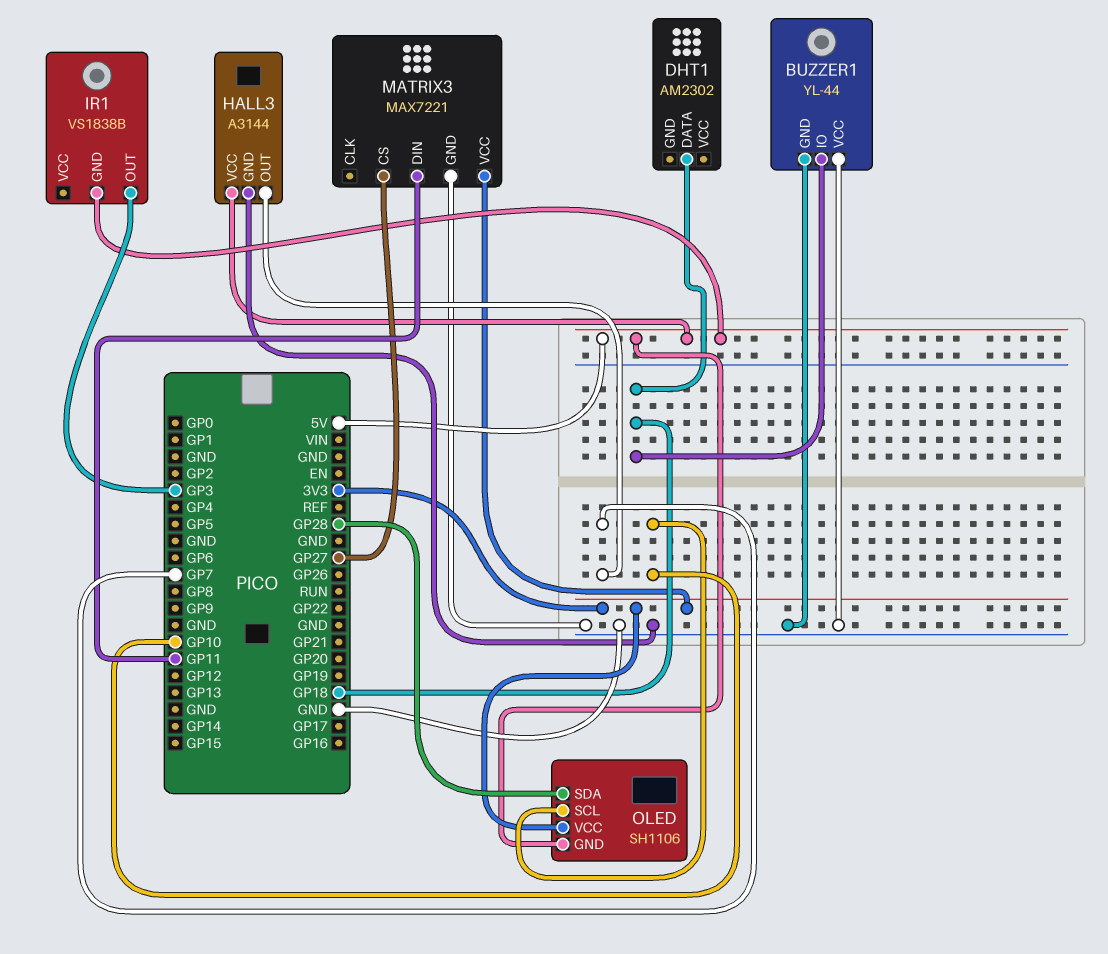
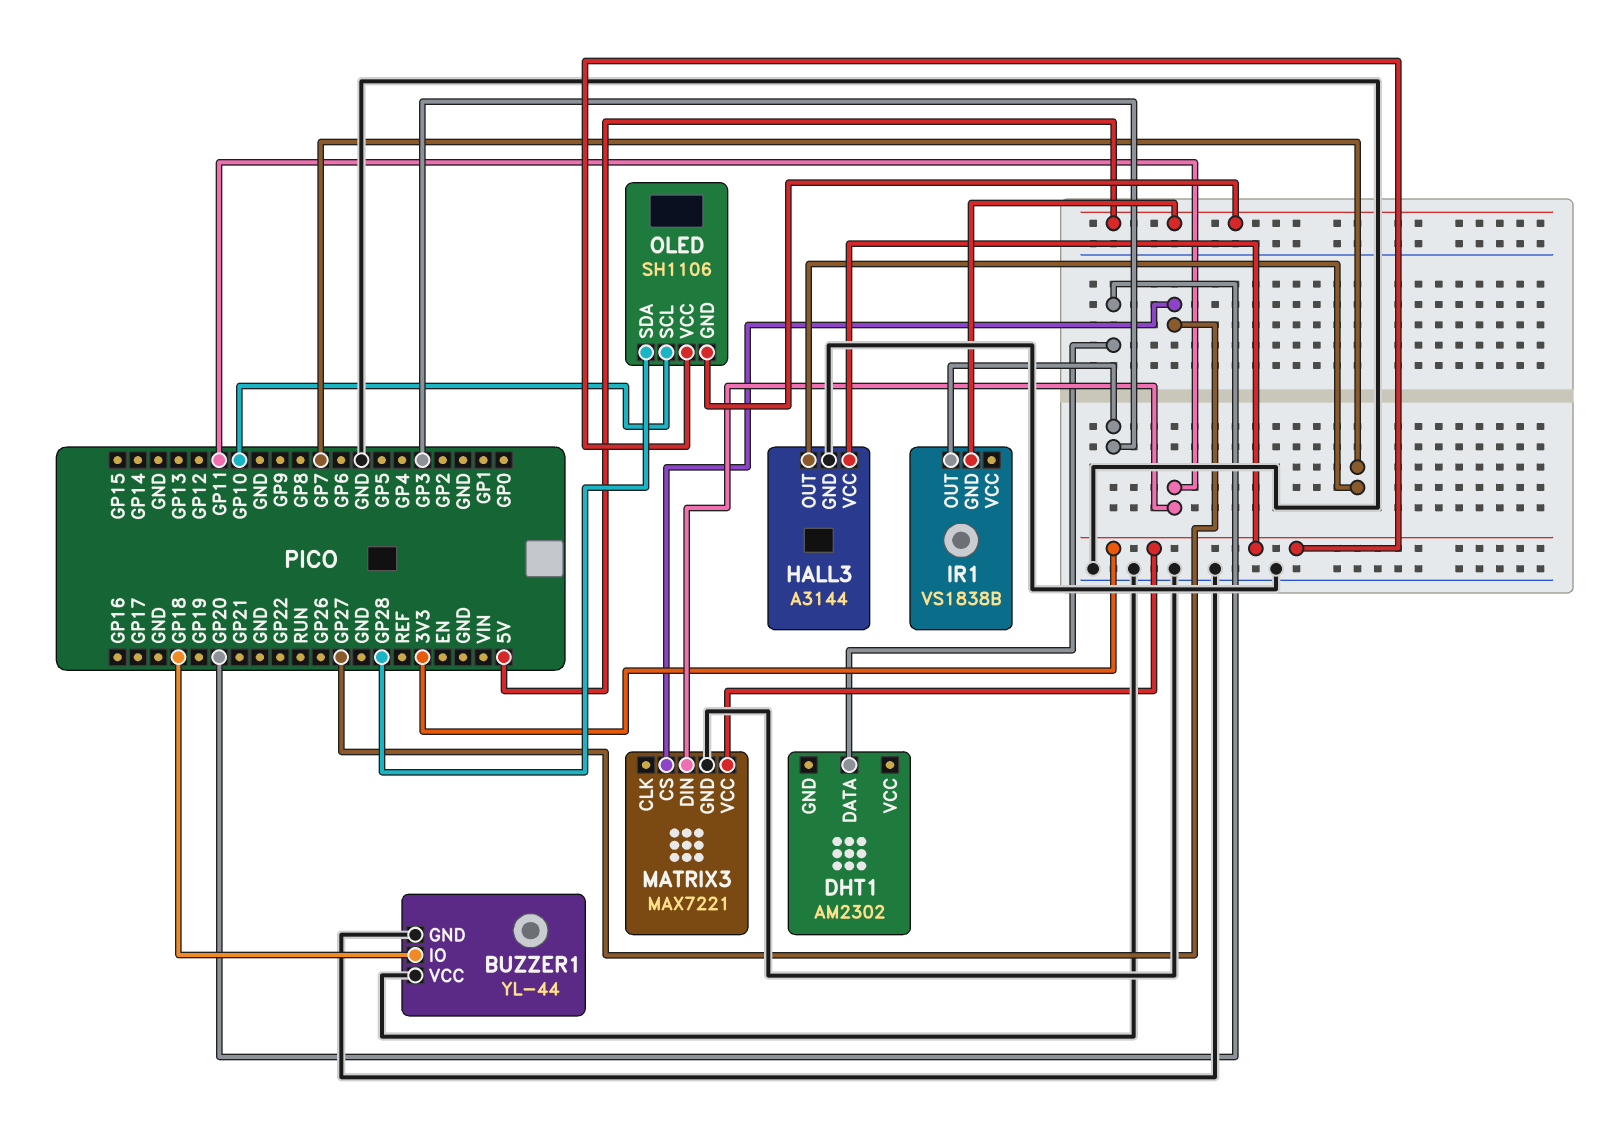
DHT1 pin DATA: GP18 -> GP20
HALL3 pin VCC: 5V -> 3V3

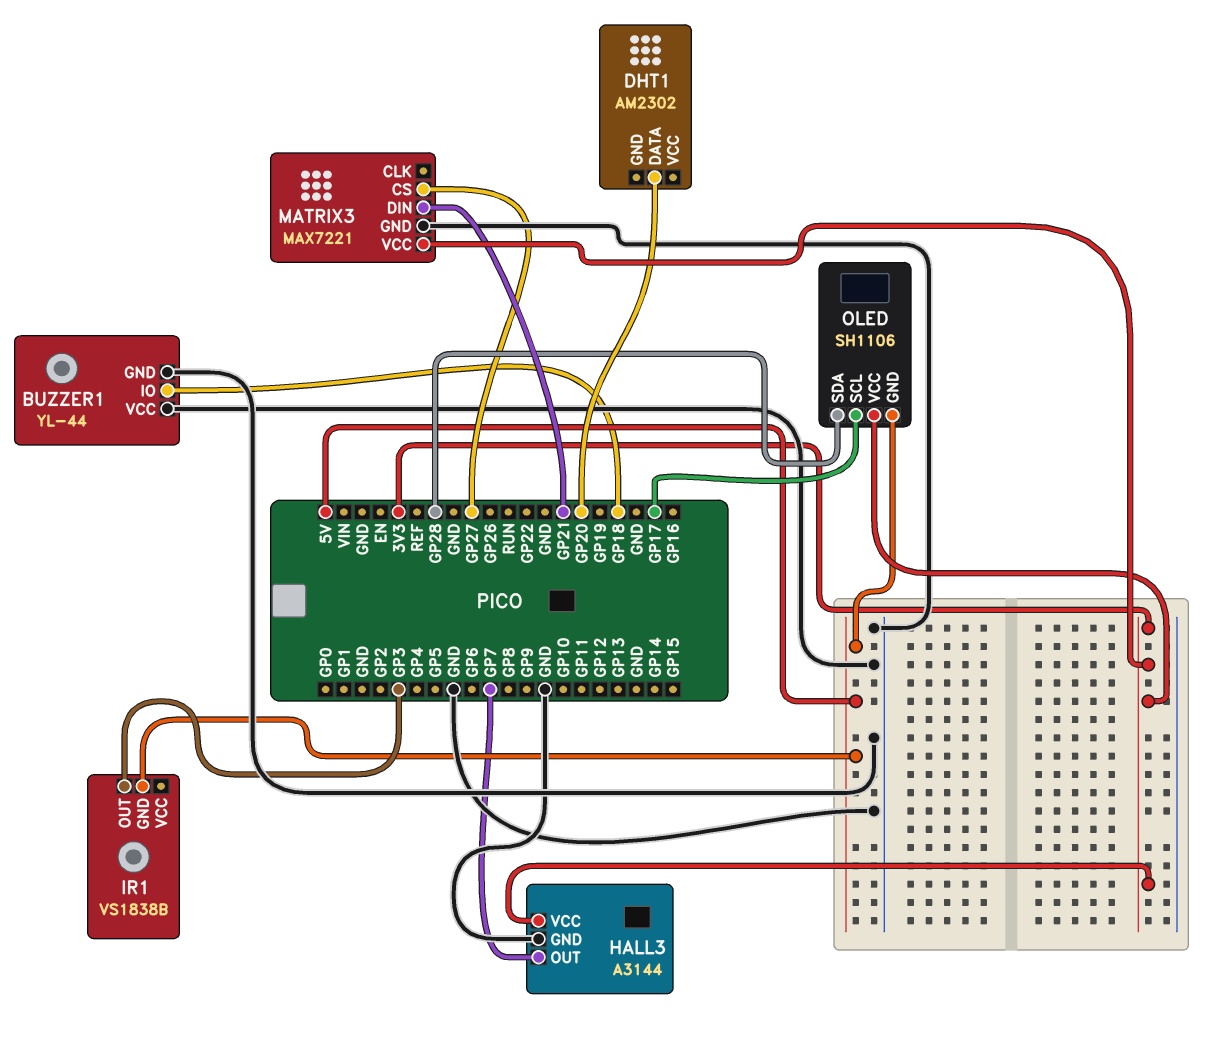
MATRIX3 pin DIN: GP11 -> GP21
OLED pin SCL: GP10 -> GP17

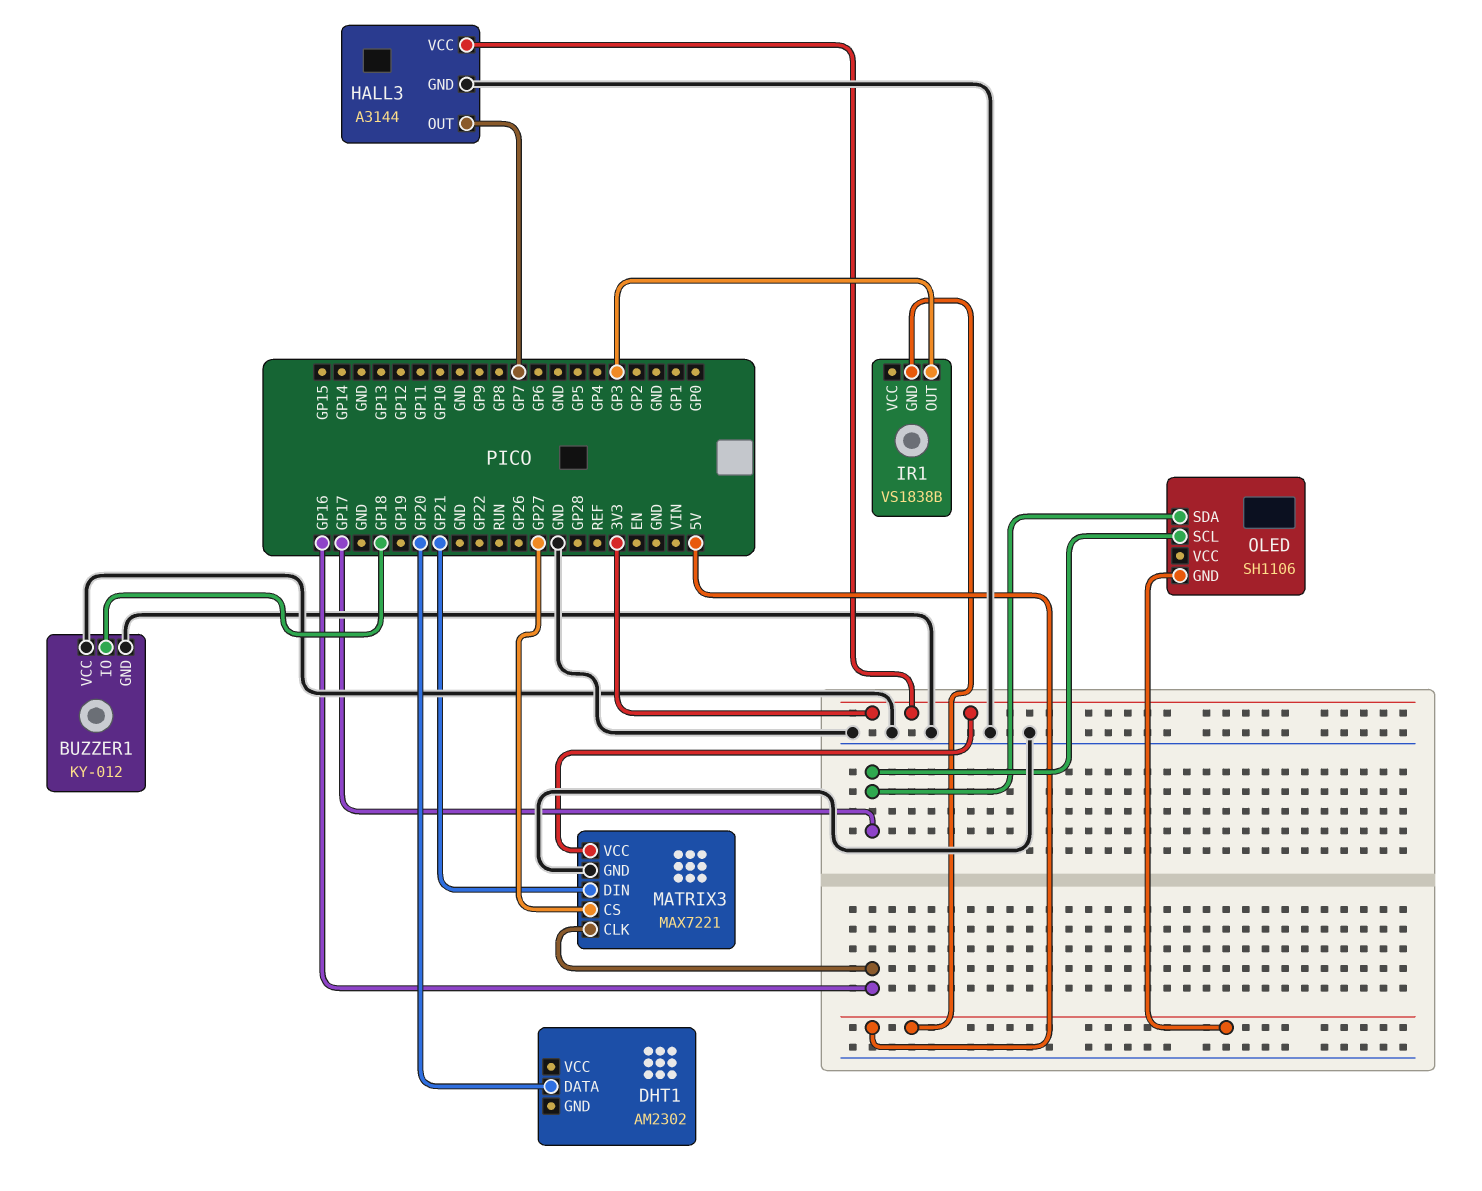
BUZZER1: YL-44 -> KY-012
MATRIX3 pin CLK: none -> GP16
OLED pin SDA: GP28 -> GP17
OLED pin VCC: 3V3 -> none

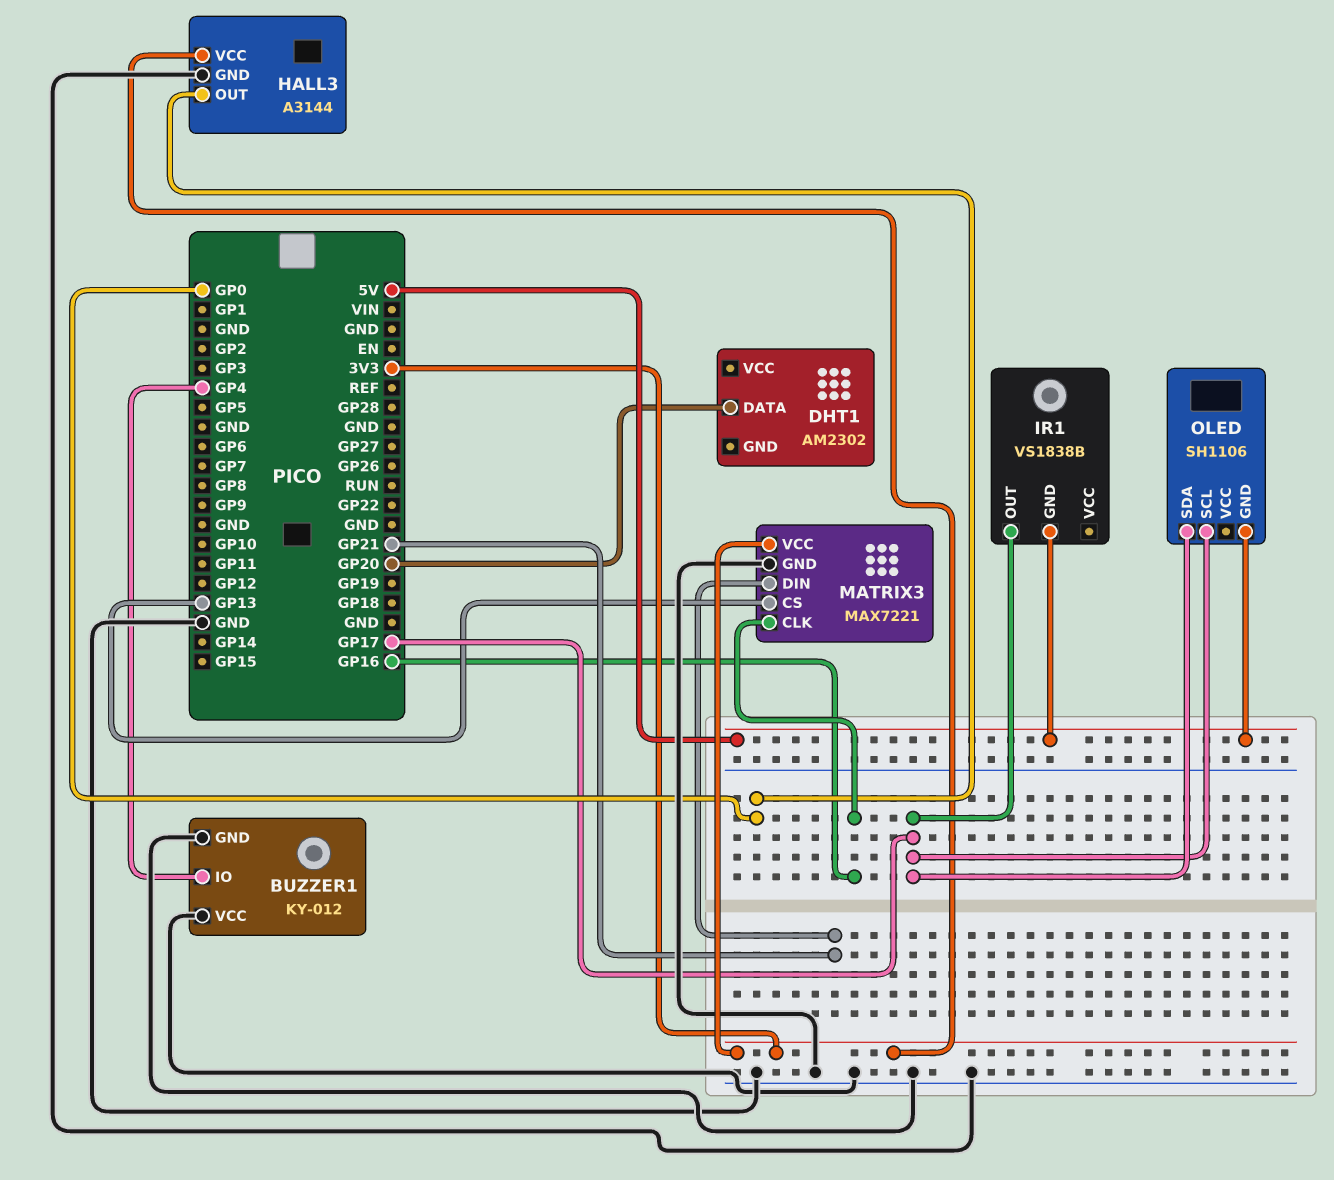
BUZZER1 pin IO: GP18 -> GP4
HALL3 pin OUT: GP7 -> GP0
IR1 pin OUT: GP3 -> GP17
MATRIX3 pin CS: GP27 -> GP13

